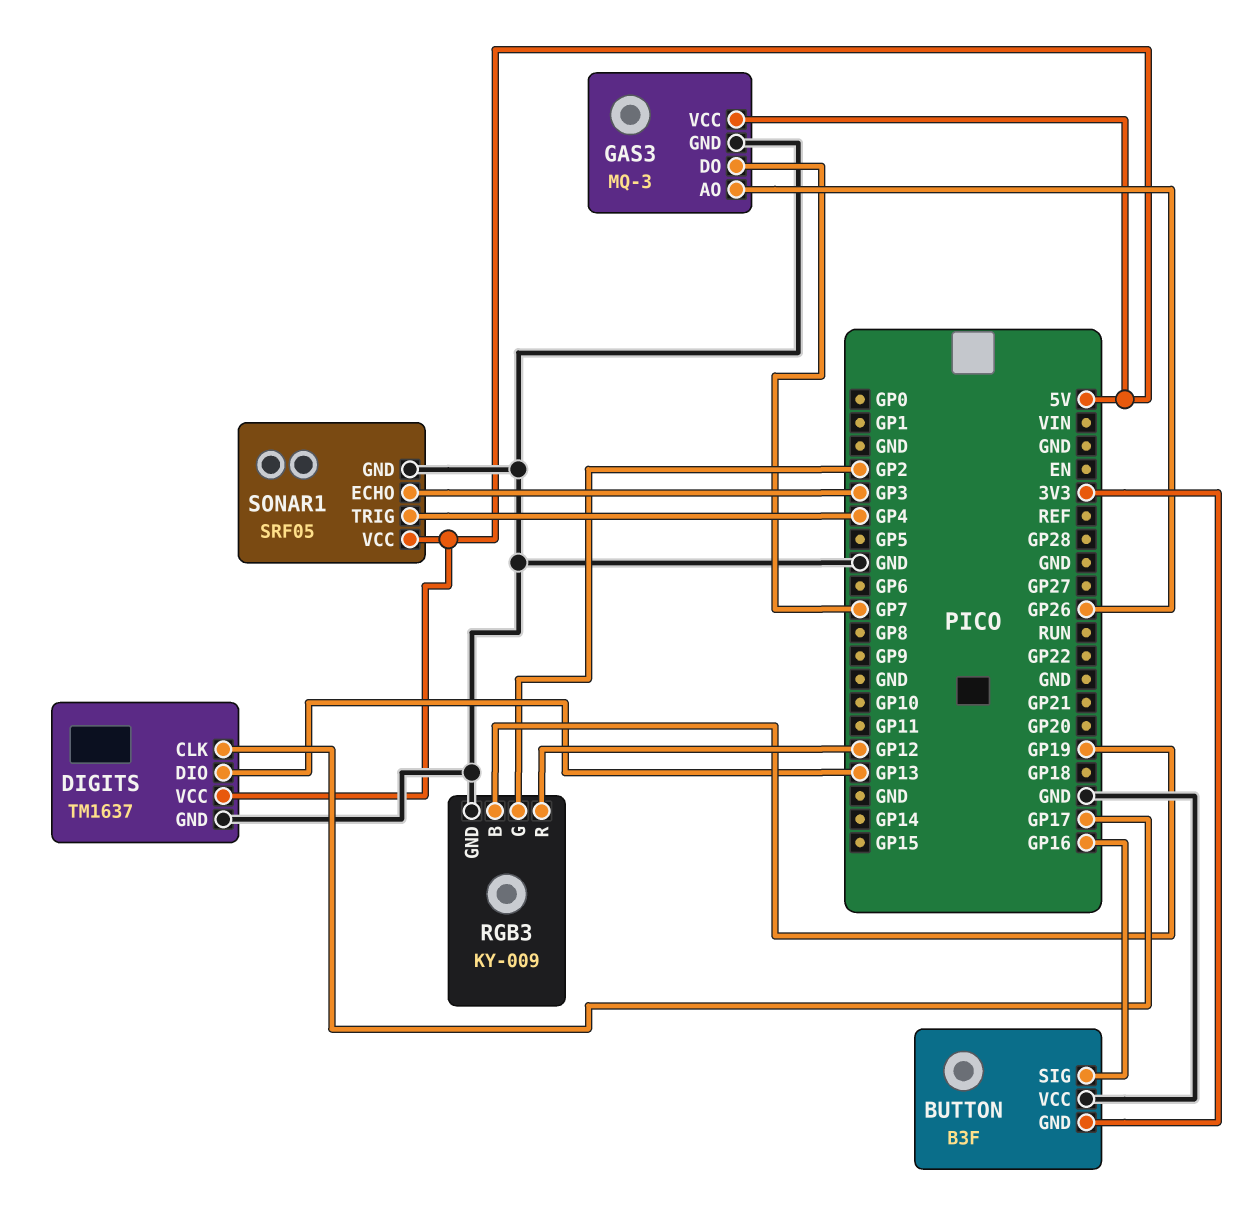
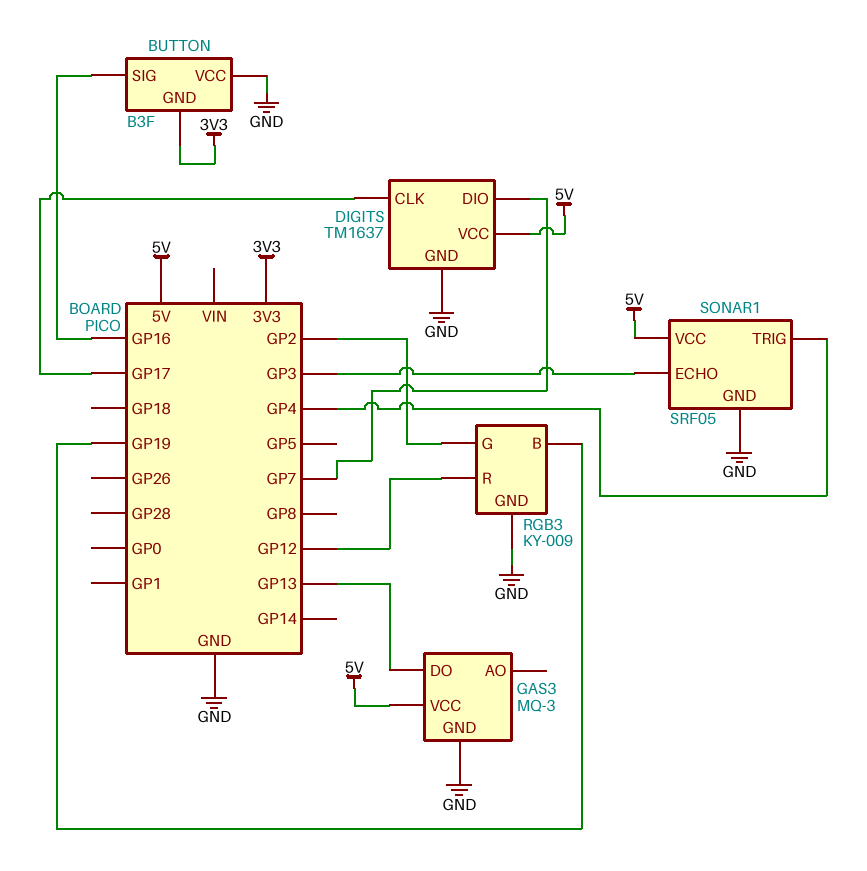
DIGITS pin DIO: GP13 -> GP7
GAS3 pin AO: GP26 -> none
GAS3 pin DO: GP7 -> GP13

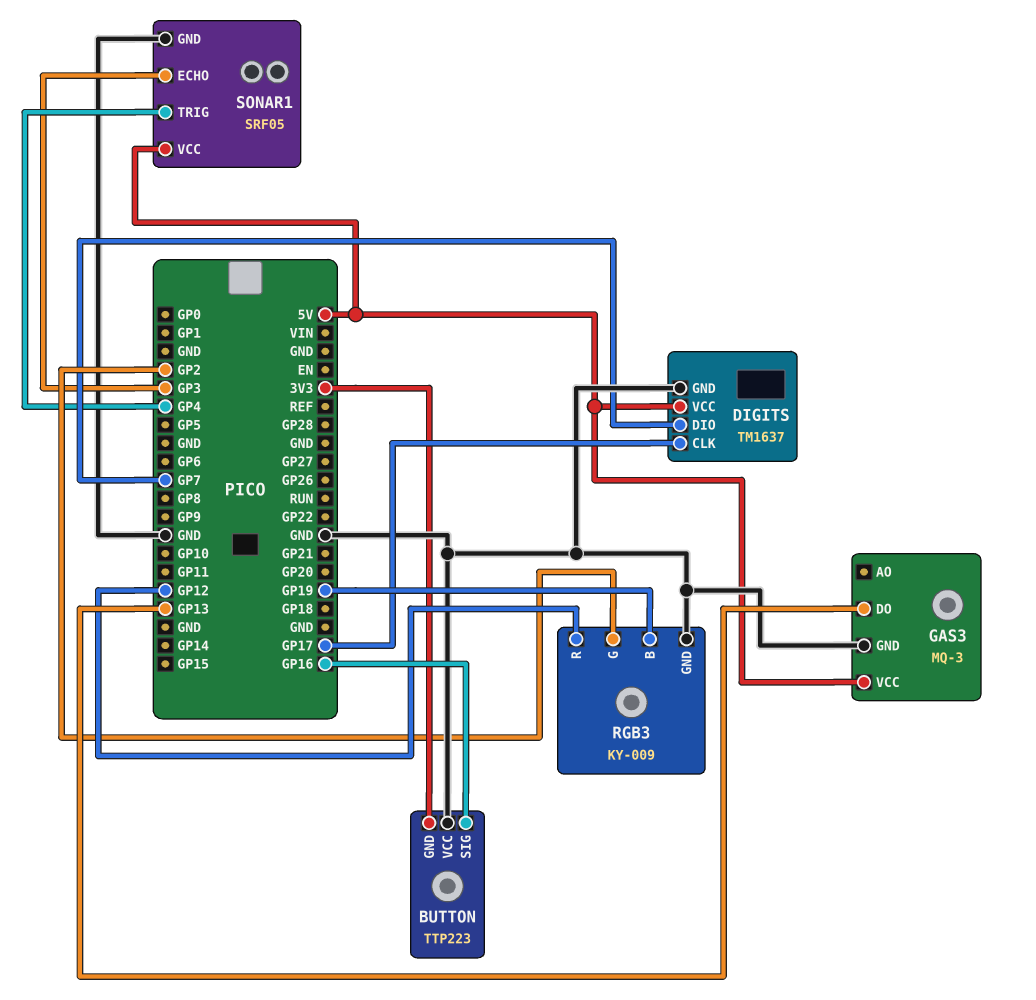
BUTTON: B3F -> TTP223

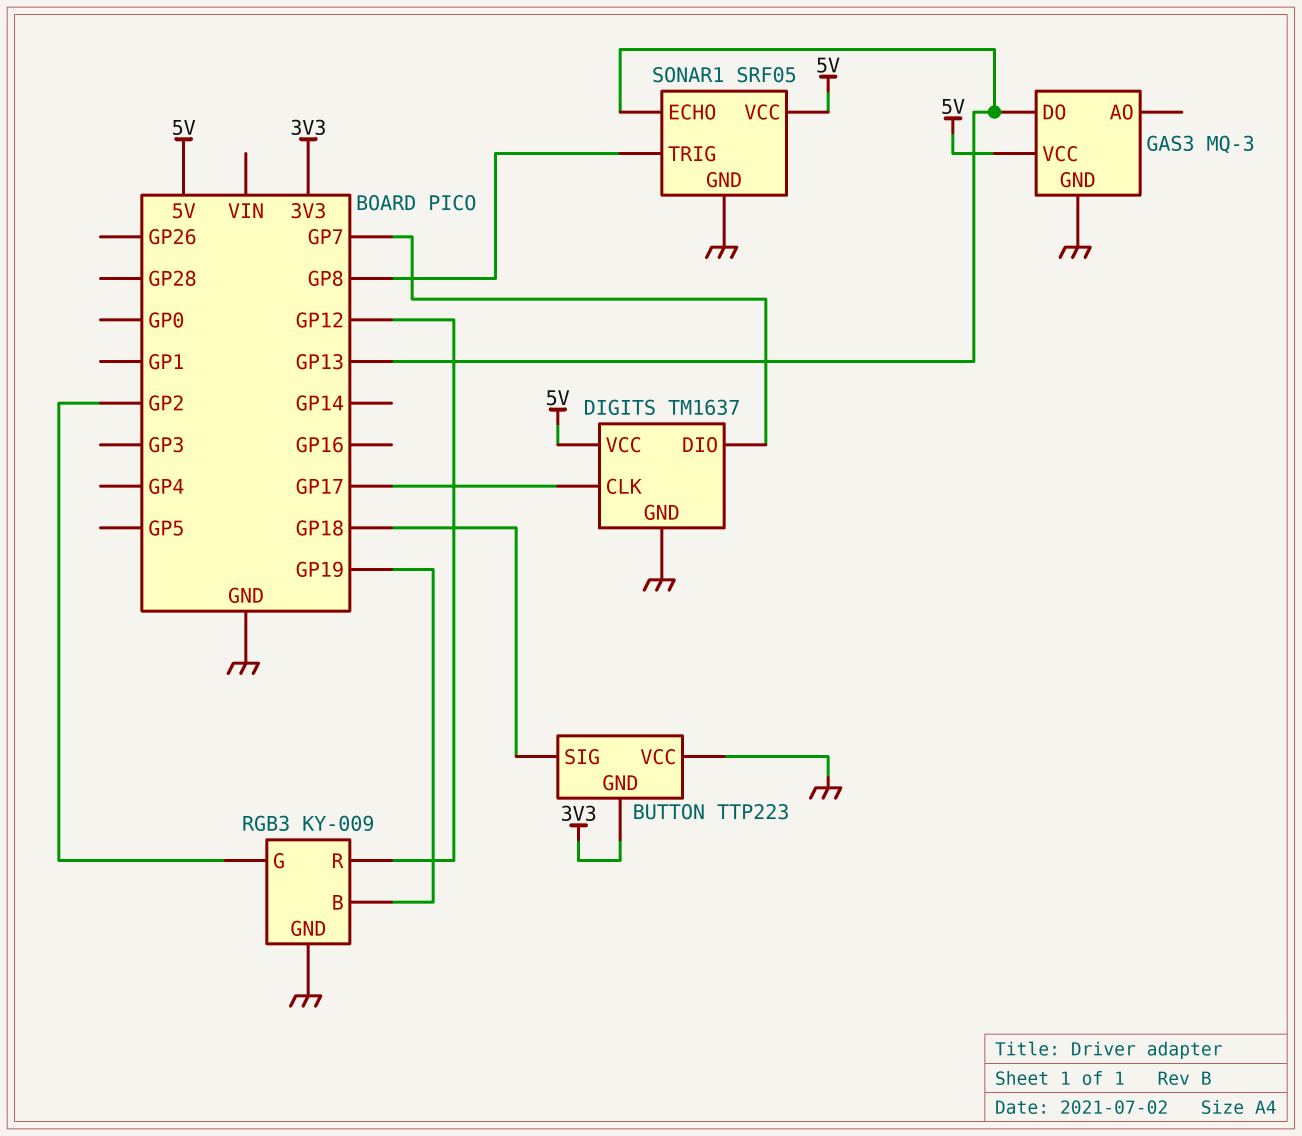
BUTTON pin SIG: GP16 -> GP18
SONAR1 pin ECHO: GP3 -> GP13
SONAR1 pin TRIG: GP4 -> GP8

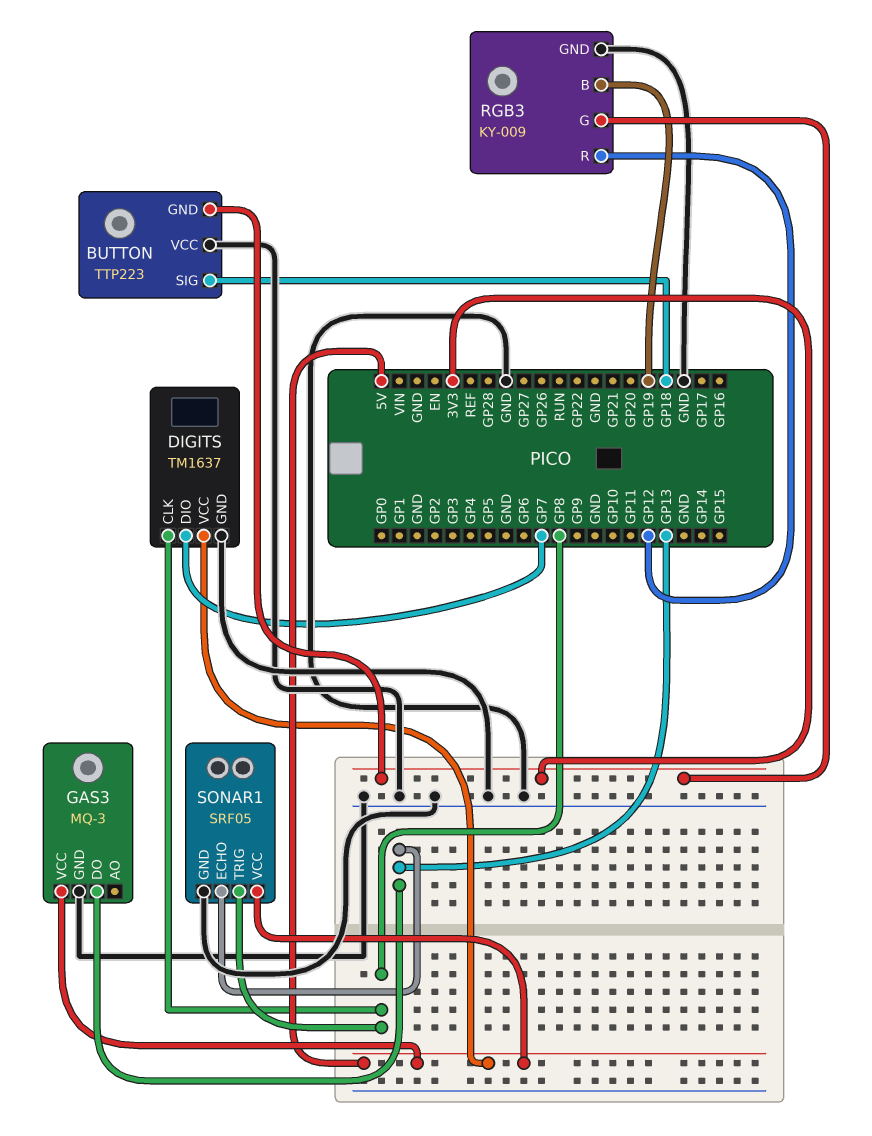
DIGITS pin CLK: GP17 -> GP8
RGB3 pin G: GP2 -> 3V3

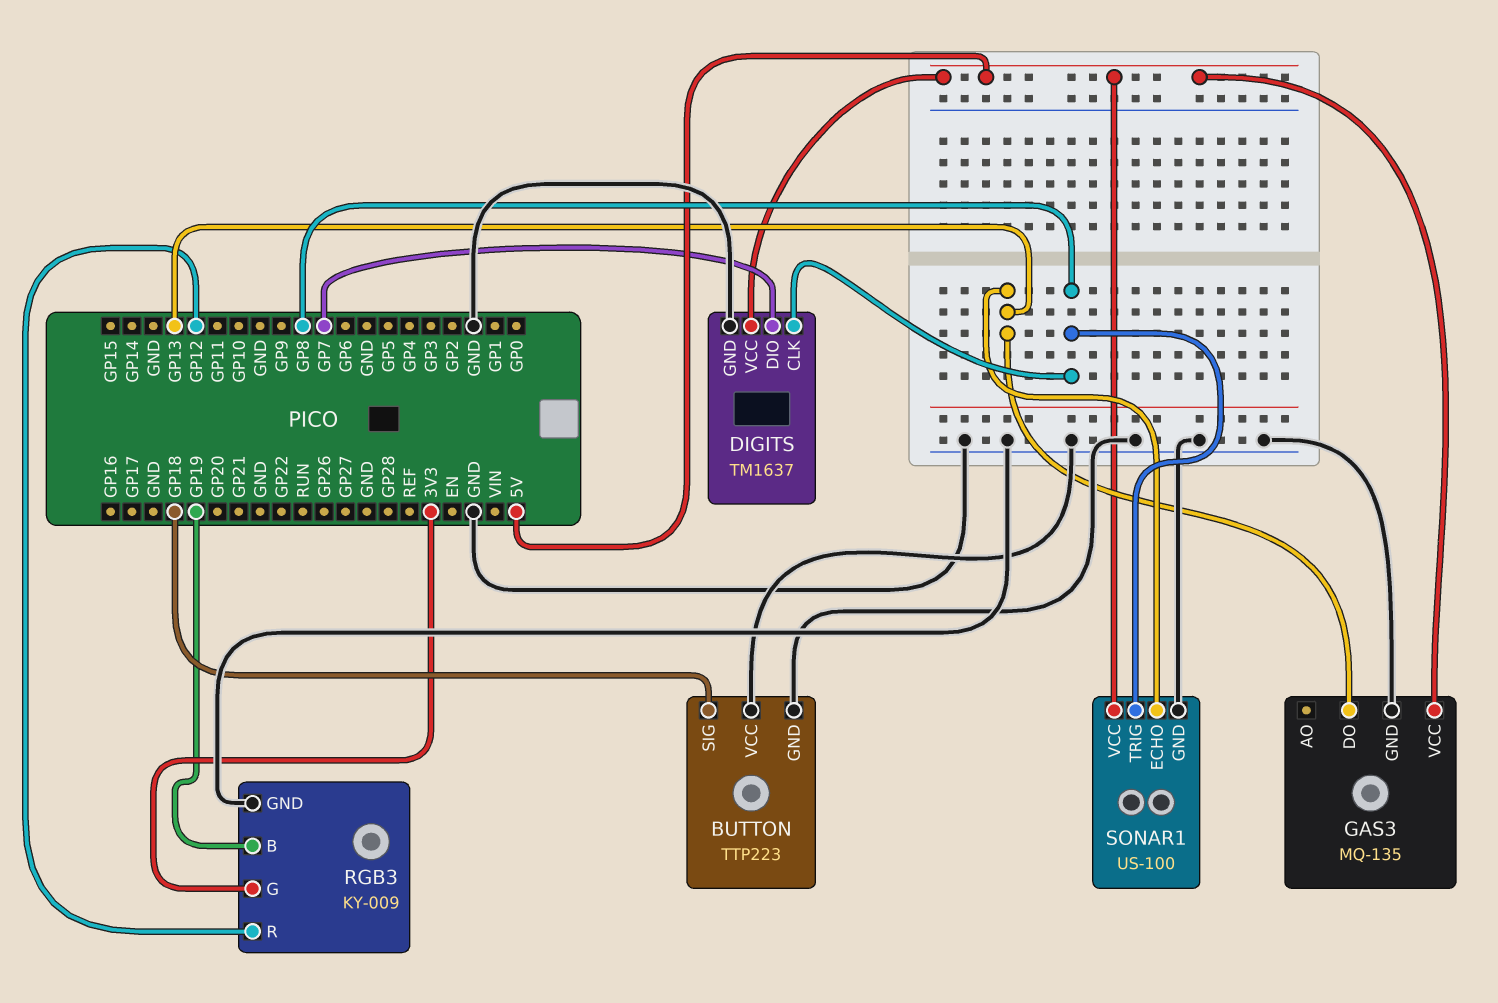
BUTTON pin GND: 3V3 -> GND
GAS3: MQ-3 -> MQ-135
SONAR1: SRF05 -> US-100

